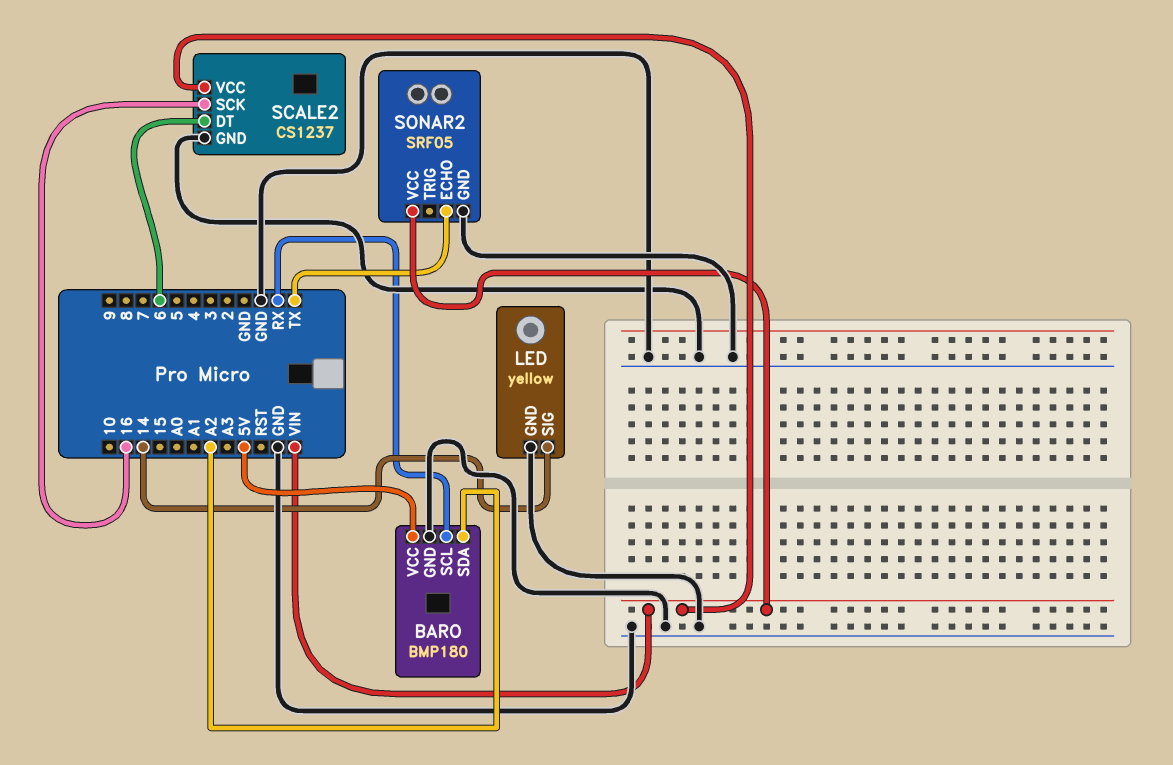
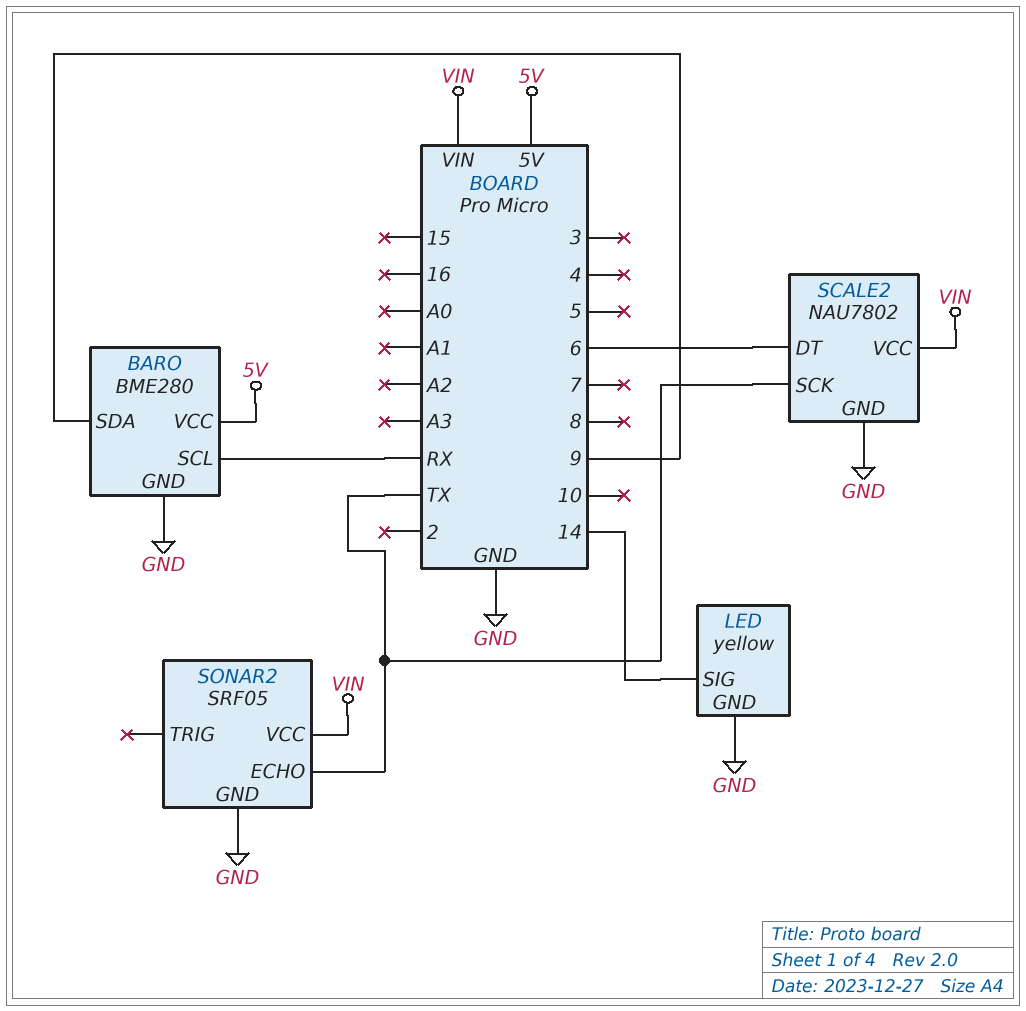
BARO: BMP180 -> BME280
BARO pin SDA: A2 -> 9
SCALE2: CS1237 -> NAU7802
SCALE2 pin SCK: 16 -> TX

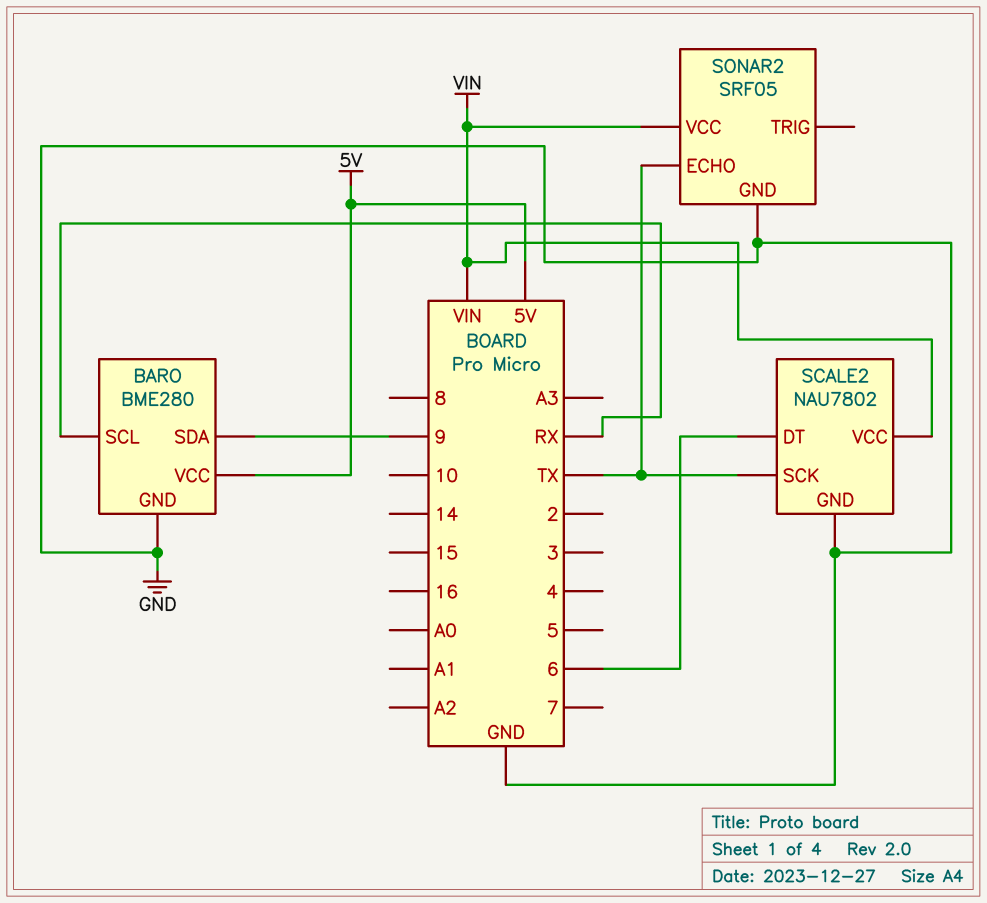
LED: yellow -> none
LED pin GND: GND -> none
LED pin SIG: 14 -> none

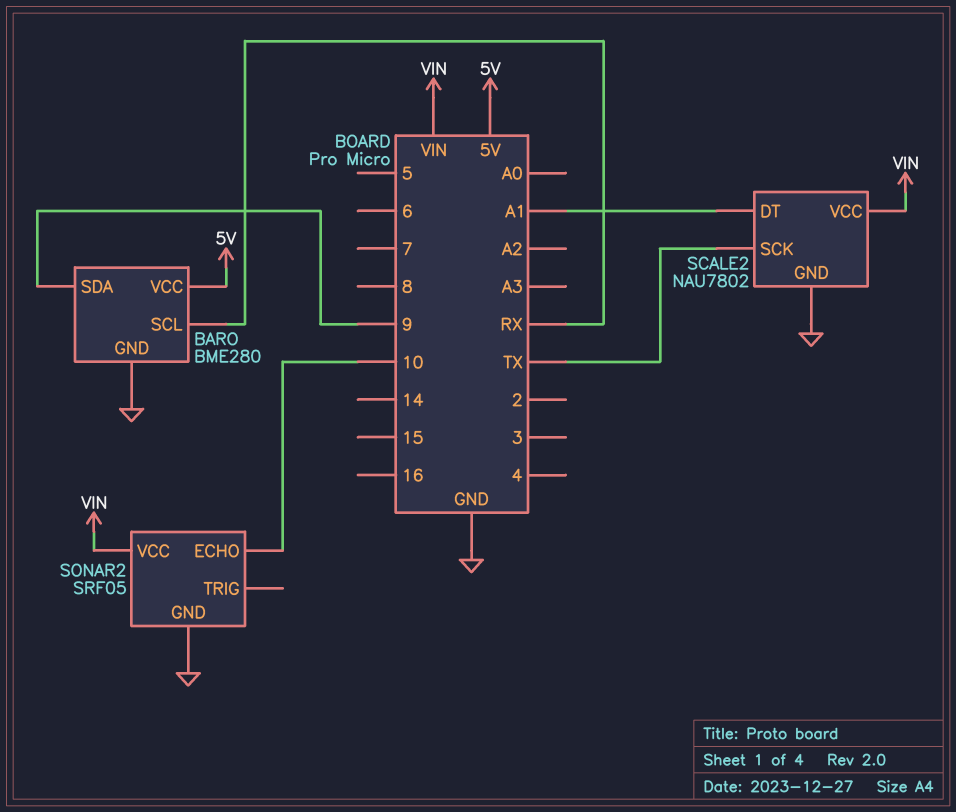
SCALE2 pin DT: 6 -> A1
SONAR2 pin ECHO: TX -> 10

